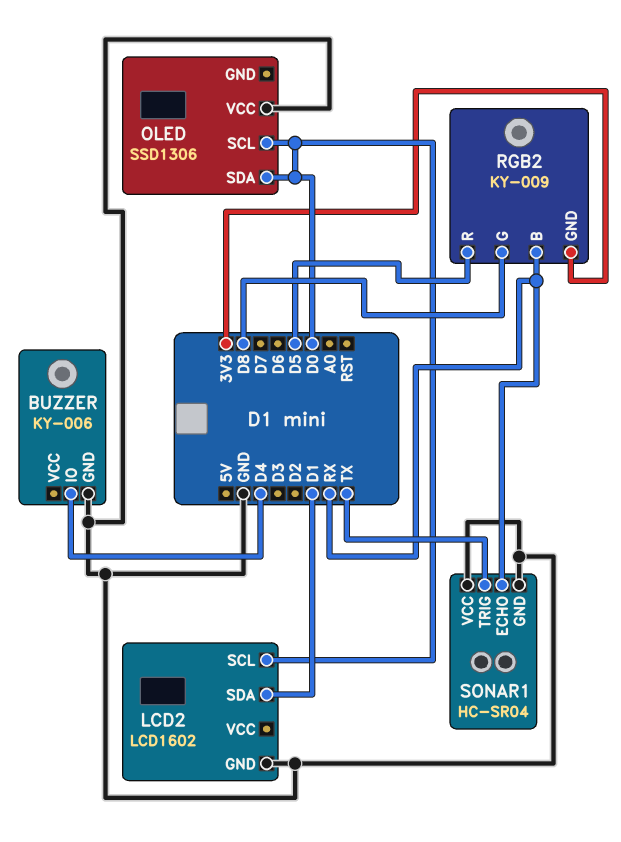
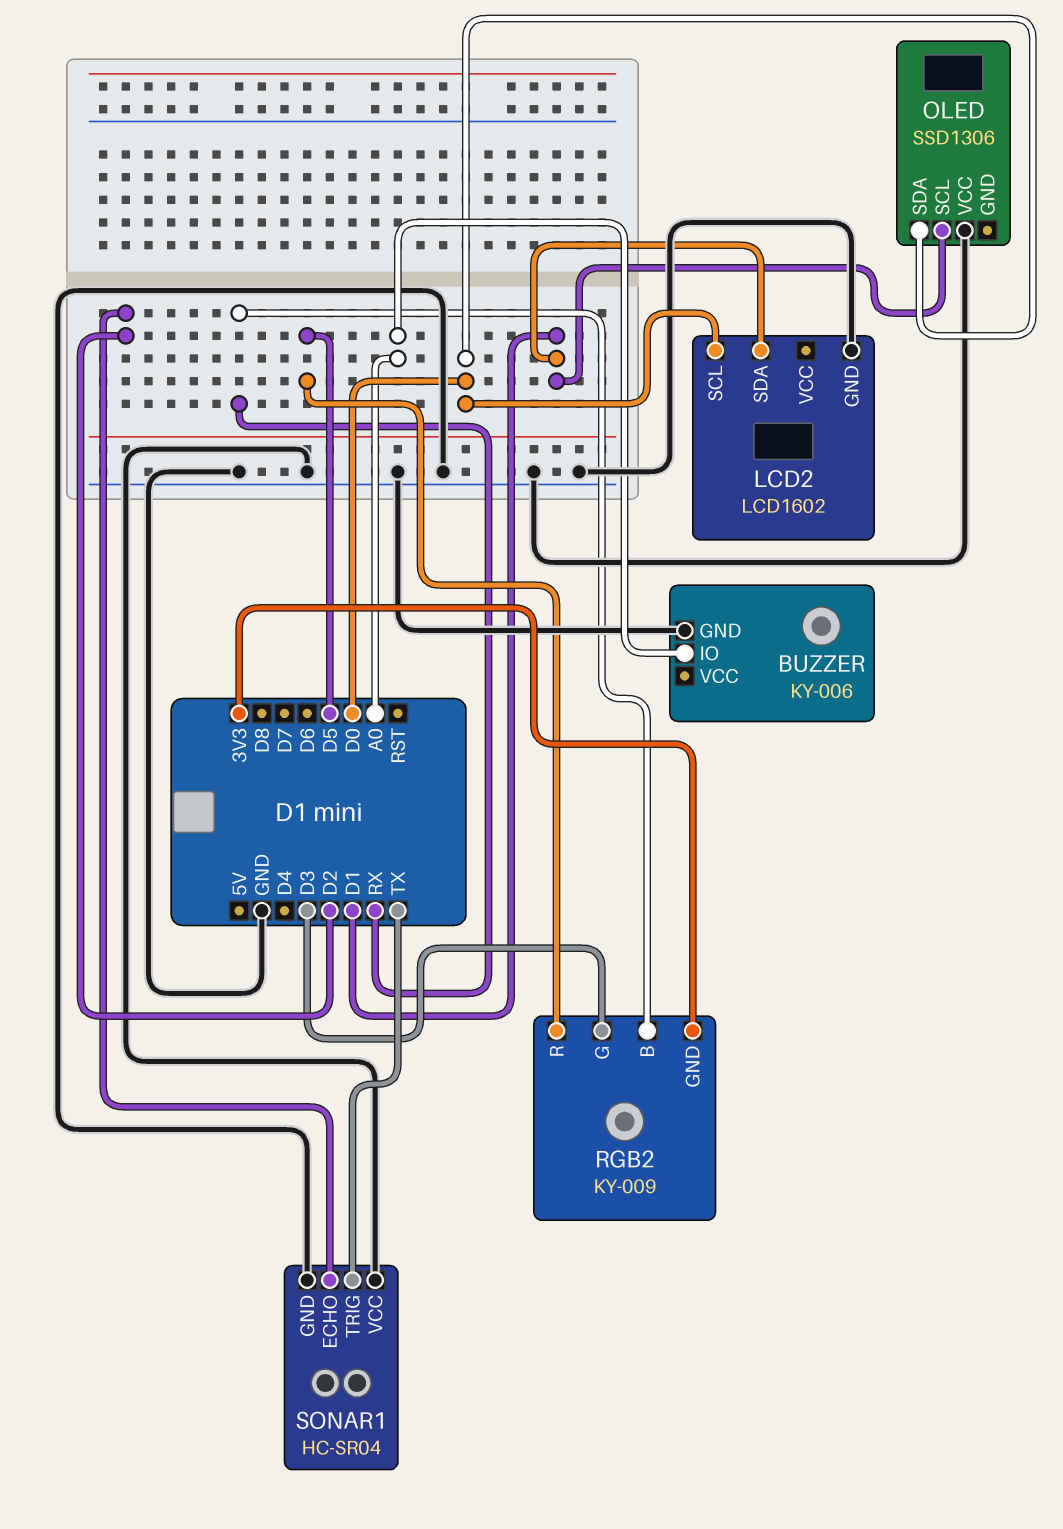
BUZZER pin IO: D4 -> A0
OLED pin SCL: D0 -> D1
RGB2 pin G: D8 -> D3
SONAR1 pin ECHO: RX -> D2

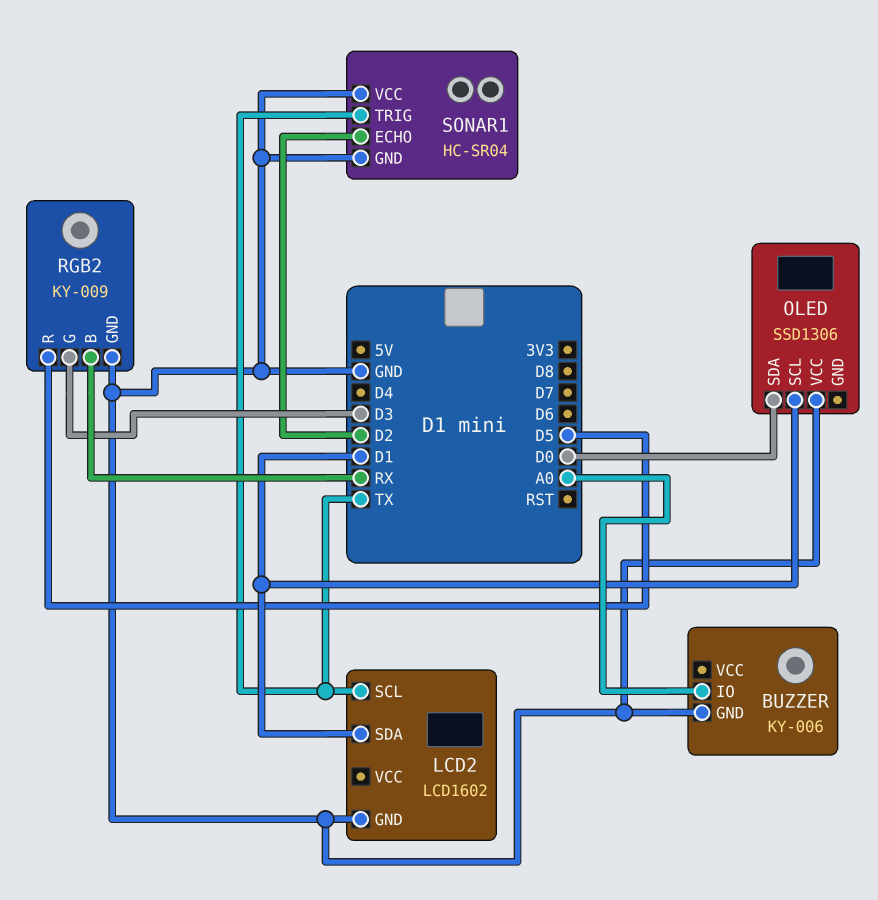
LCD2 pin SCL: D0 -> TX
RGB2 pin GND: 3V3 -> GND

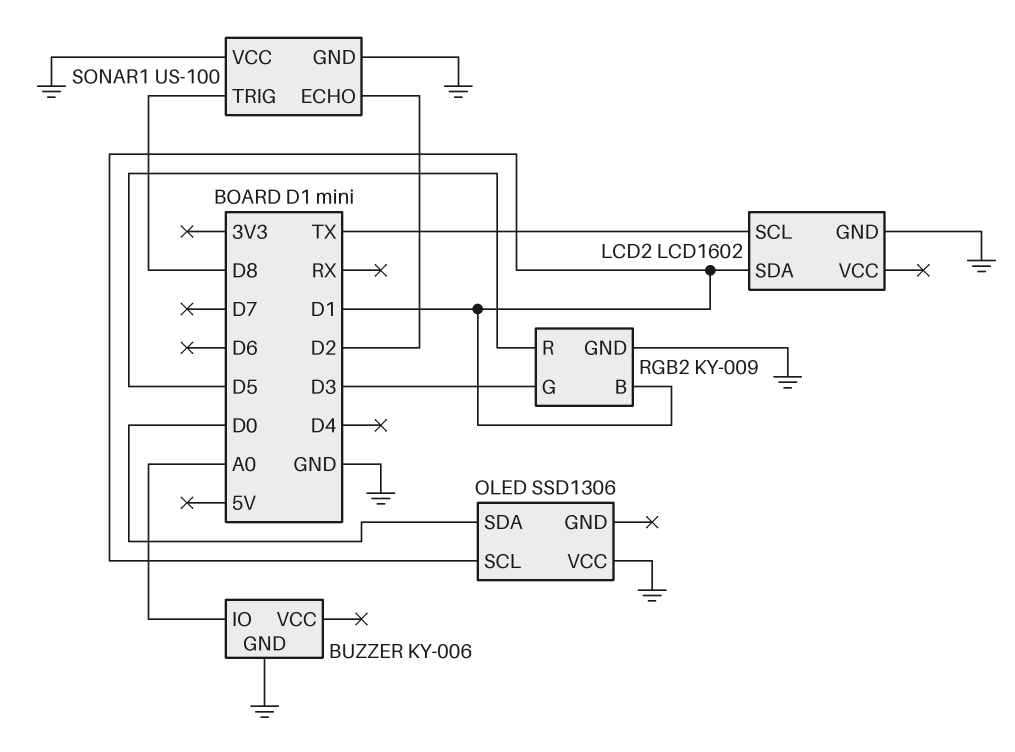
RGB2 pin B: RX -> D1
SONAR1: HC-SR04 -> US-100
SONAR1 pin TRIG: TX -> D8

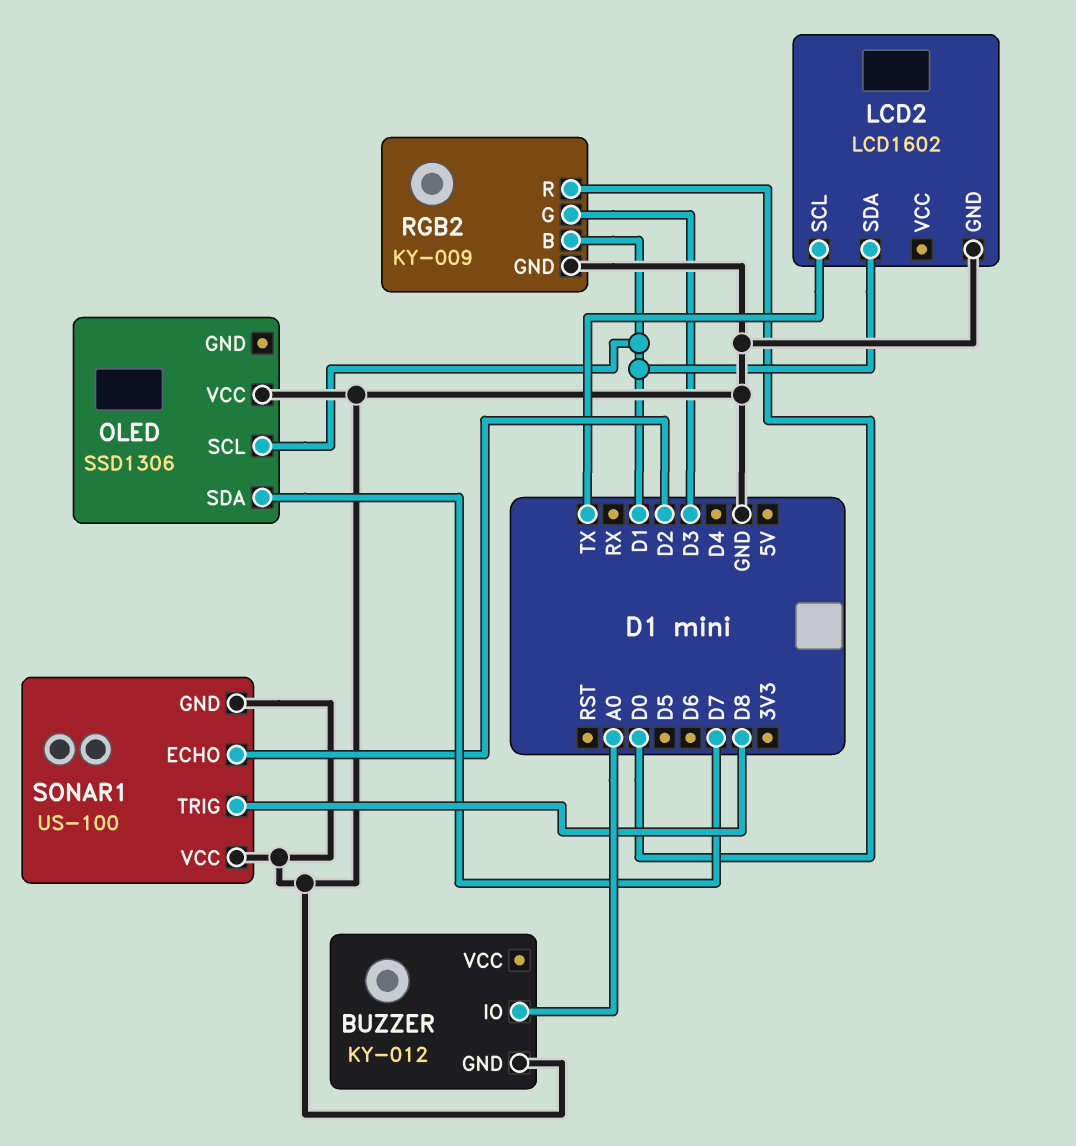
BUZZER: KY-006 -> KY-012
OLED pin SDA: D0 -> D7
RGB2 pin R: D5 -> D0

